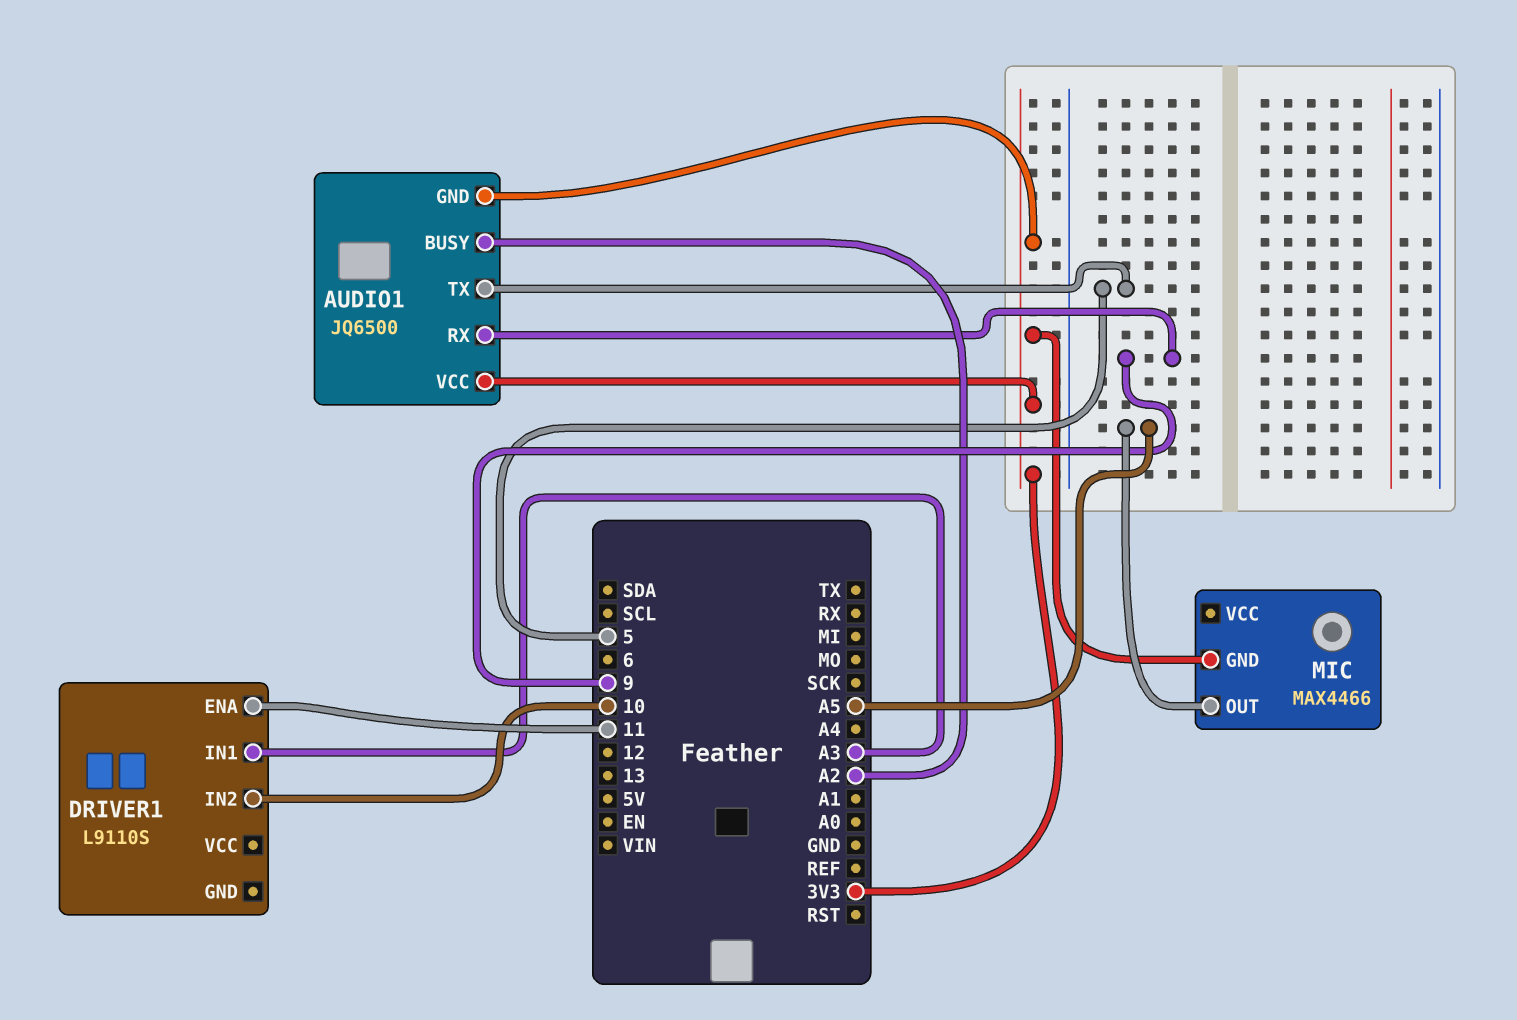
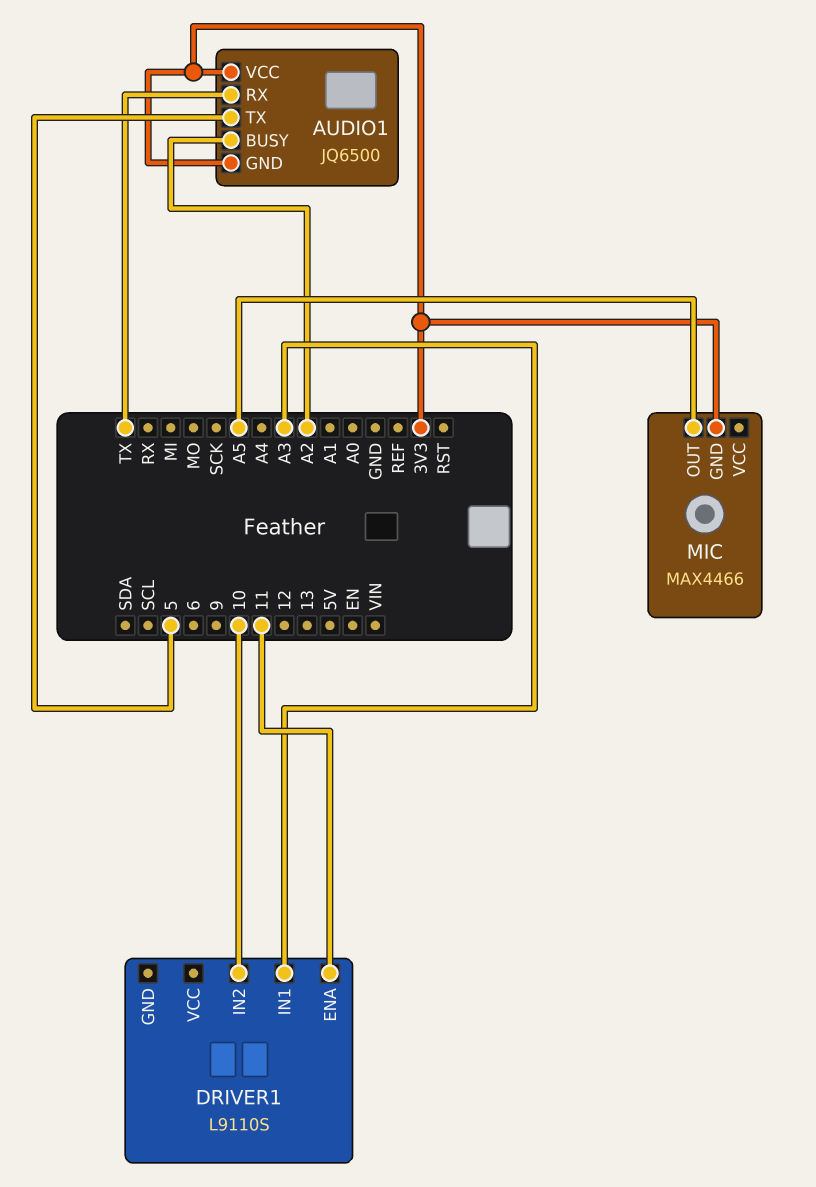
AUDIO1 pin RX: 9 -> TX

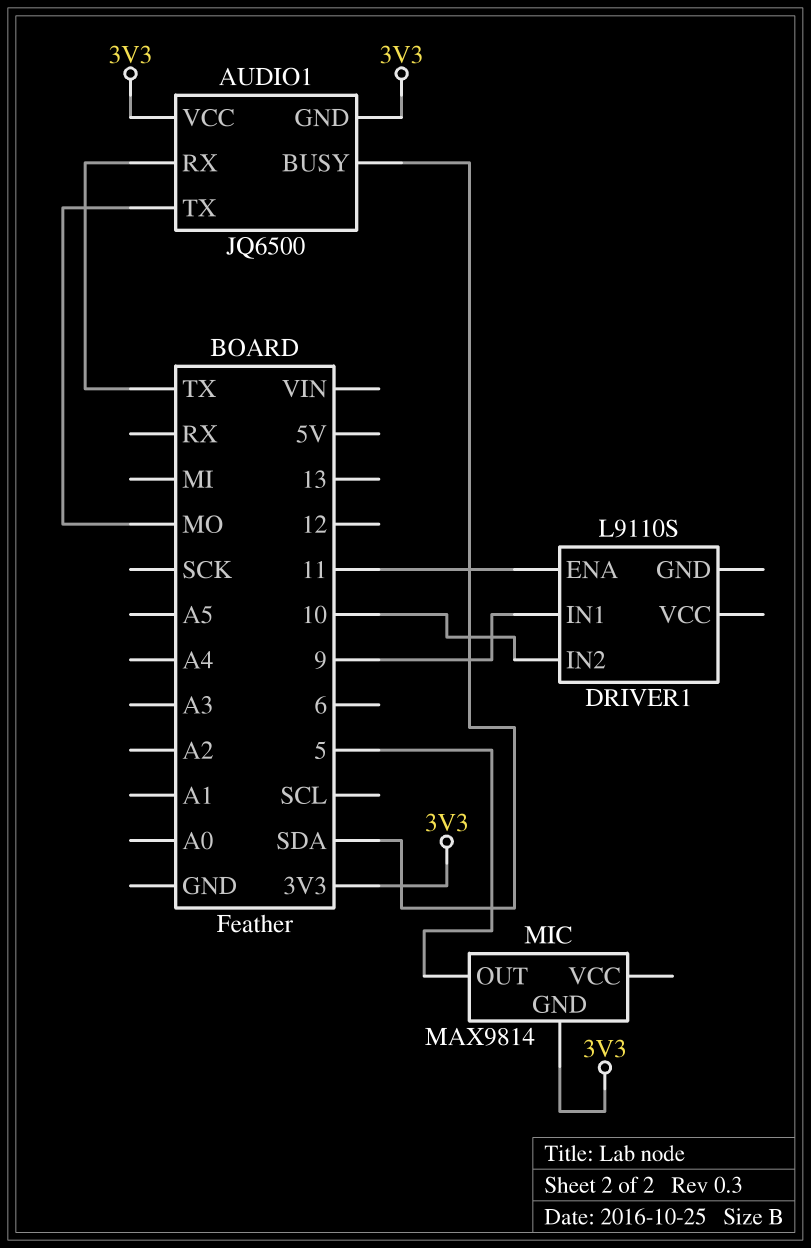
AUDIO1 pin BUSY: A2 -> SDA
AUDIO1 pin TX: 5 -> MO
DRIVER1 pin IN1: A3 -> 9
MIC: MAX4466 -> MAX9814
MIC pin OUT: A5 -> 5

